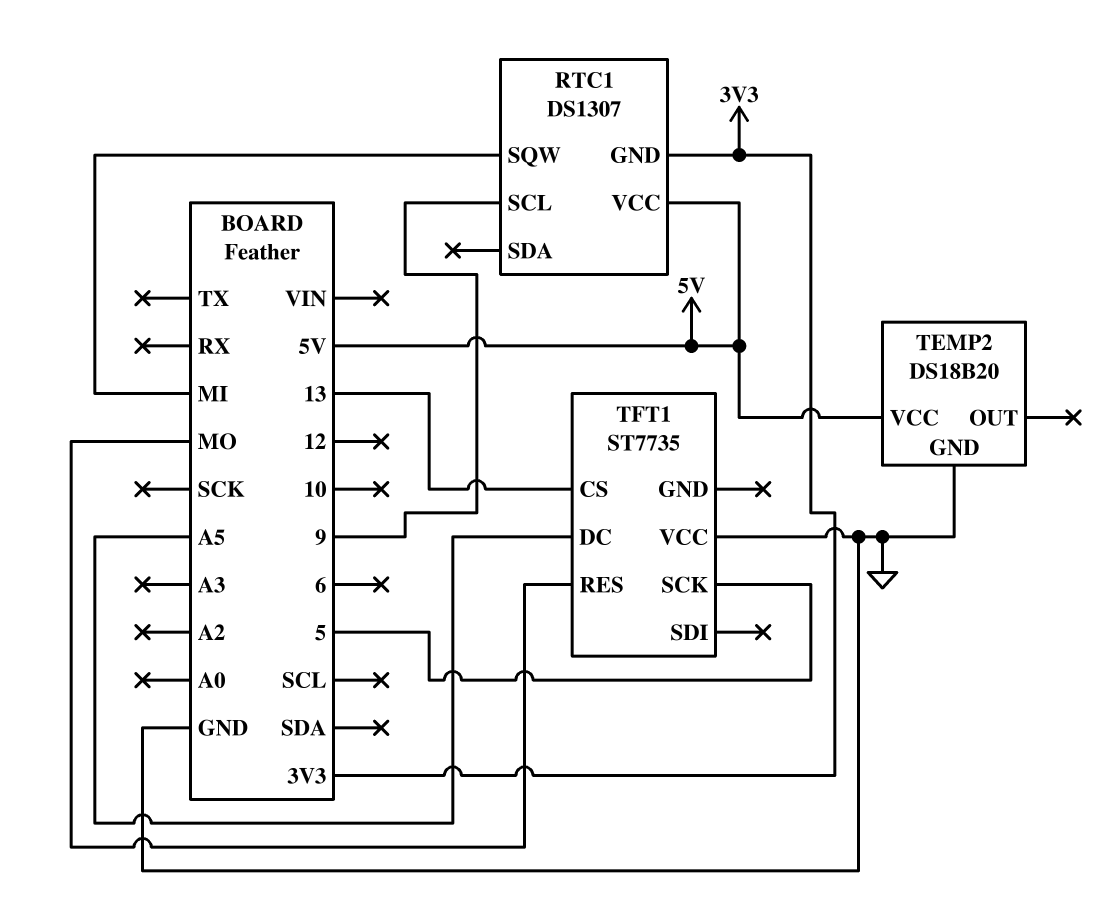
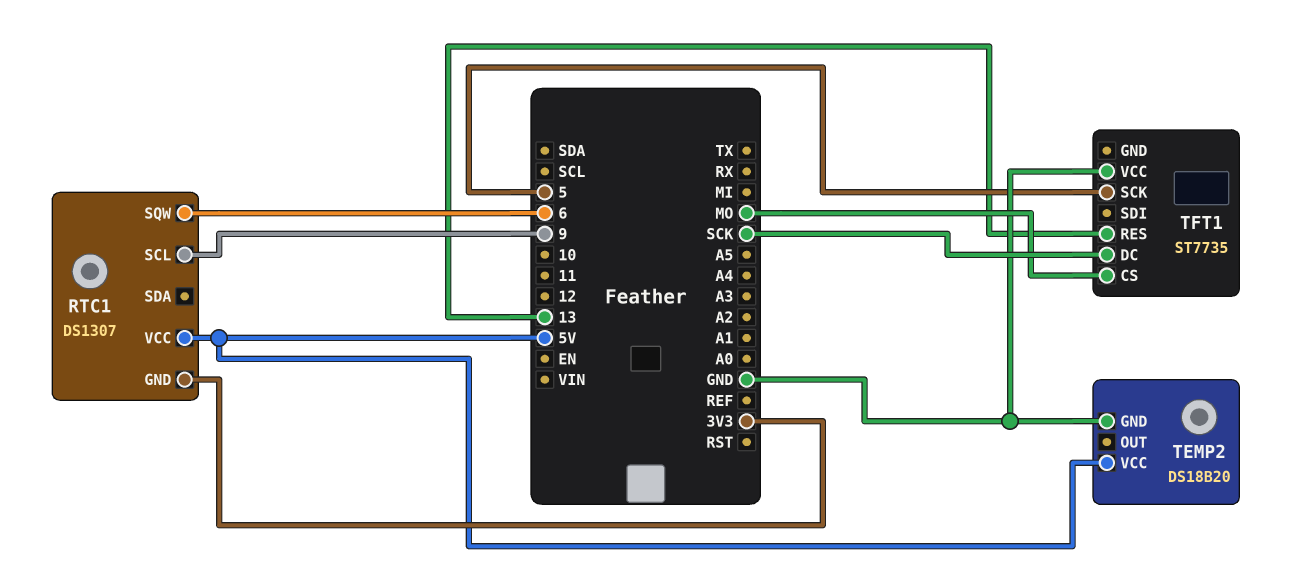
RTC1 pin SQW: MI -> 6
TFT1 pin CS: 13 -> MO
TFT1 pin DC: A5 -> SCK
TFT1 pin RES: MO -> 13

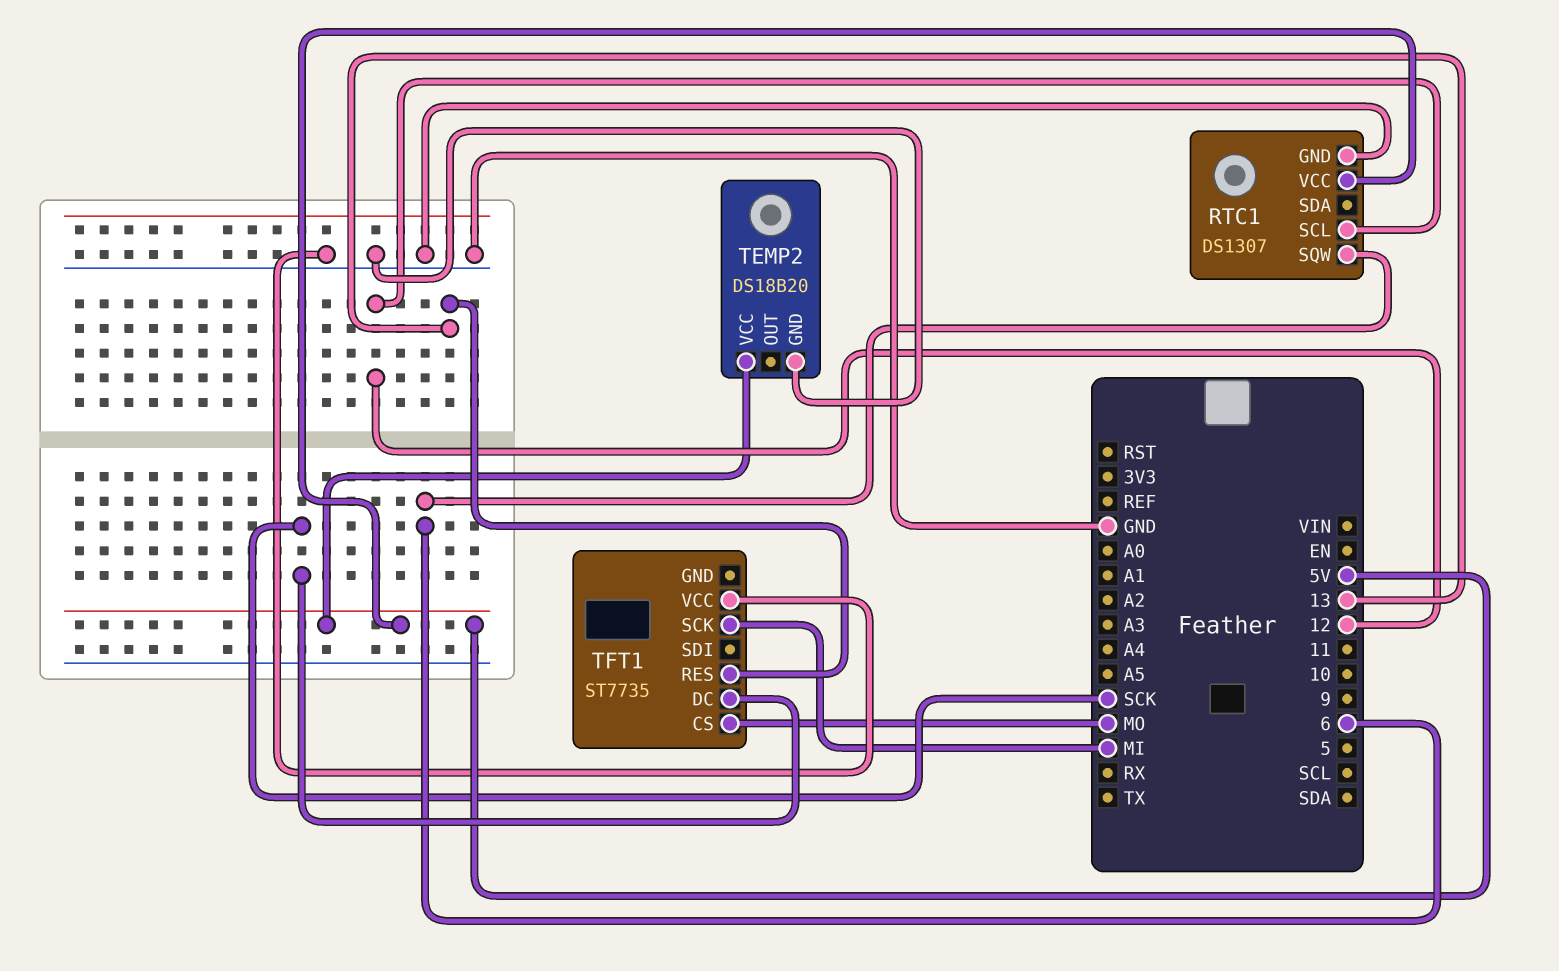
RTC1 pin GND: 3V3 -> GND
RTC1 pin SCL: 9 -> 12
TFT1 pin SCK: 5 -> MI

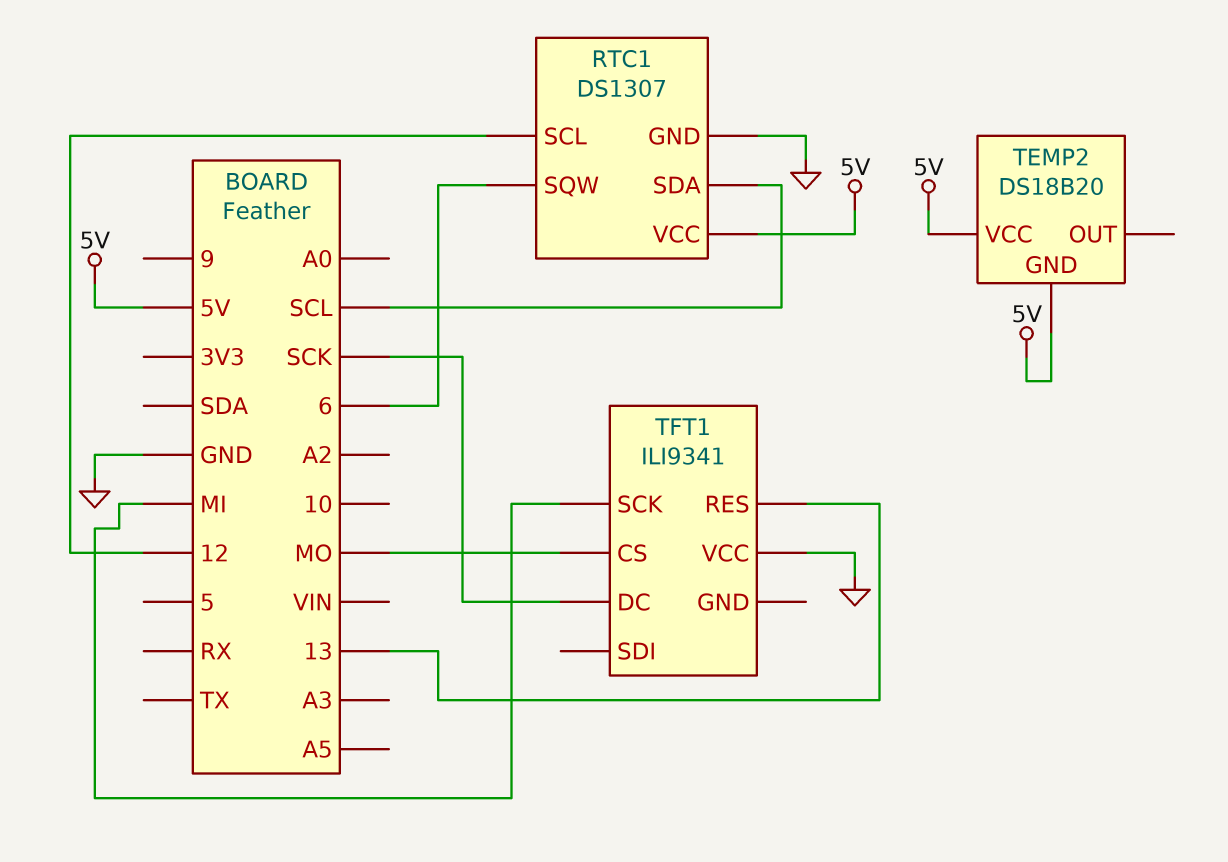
RTC1 pin SDA: none -> SCL
TEMP2 pin GND: GND -> 5V
TFT1: ST7735 -> ILI9341

